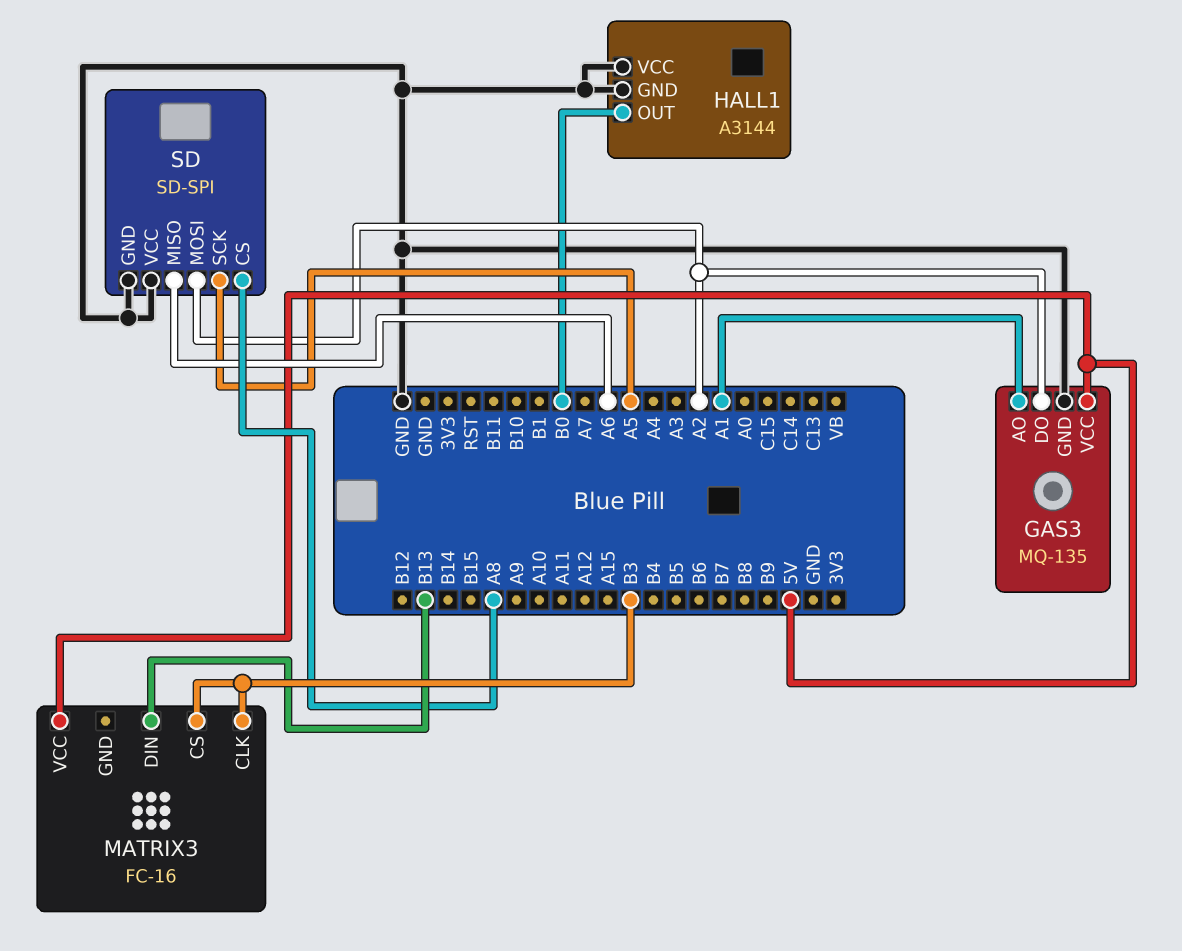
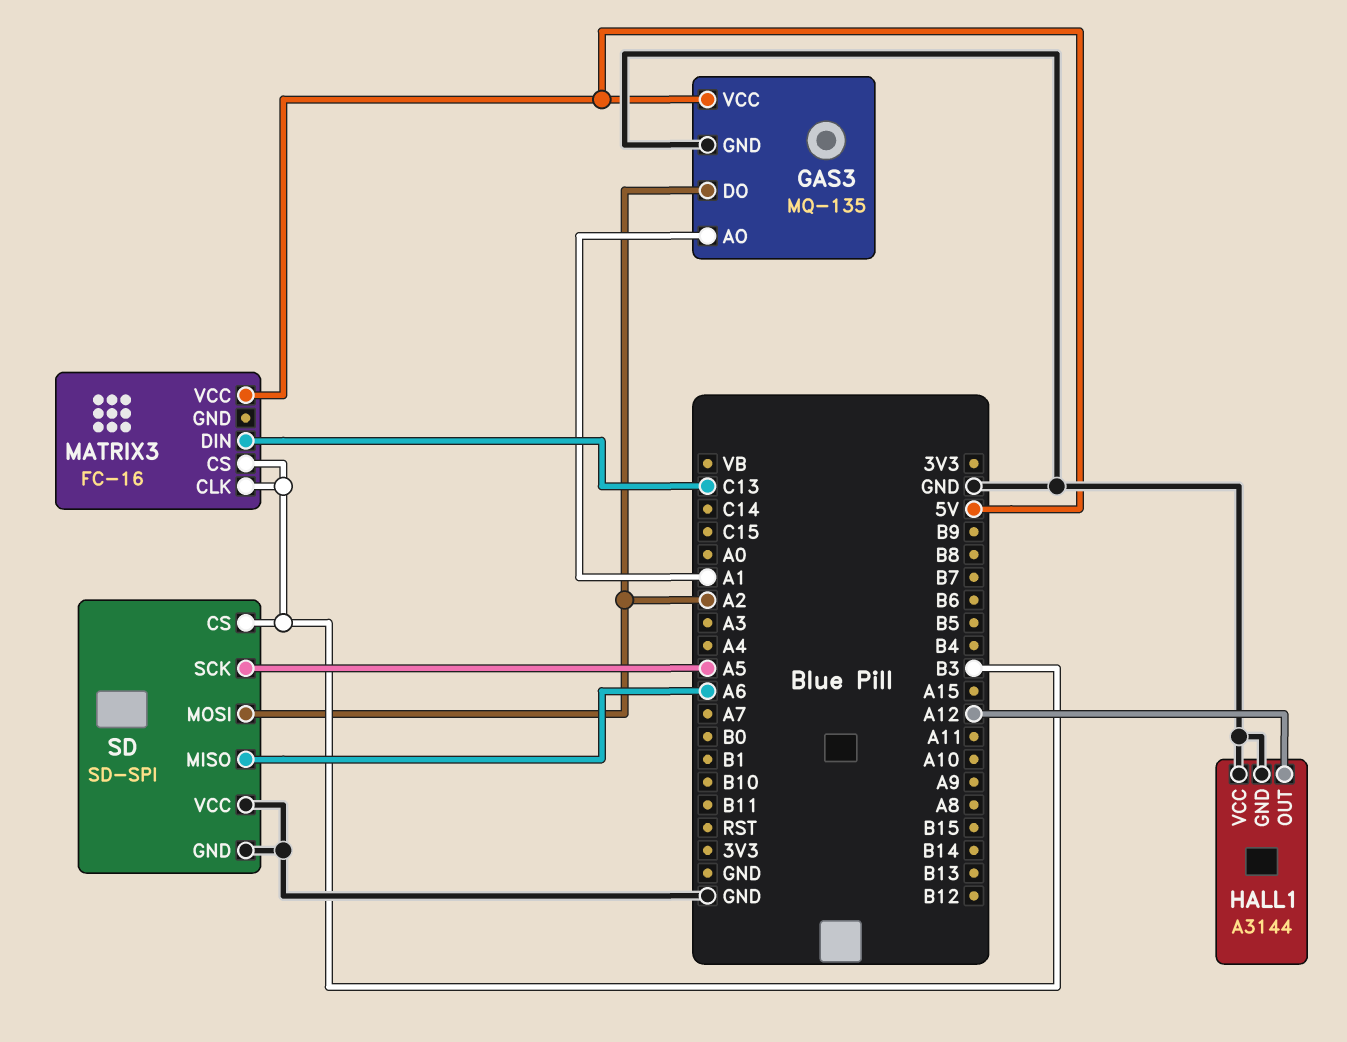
HALL1 pin OUT: B0 -> A12
MATRIX3 pin DIN: B13 -> C13
SD pin CS: A8 -> B3

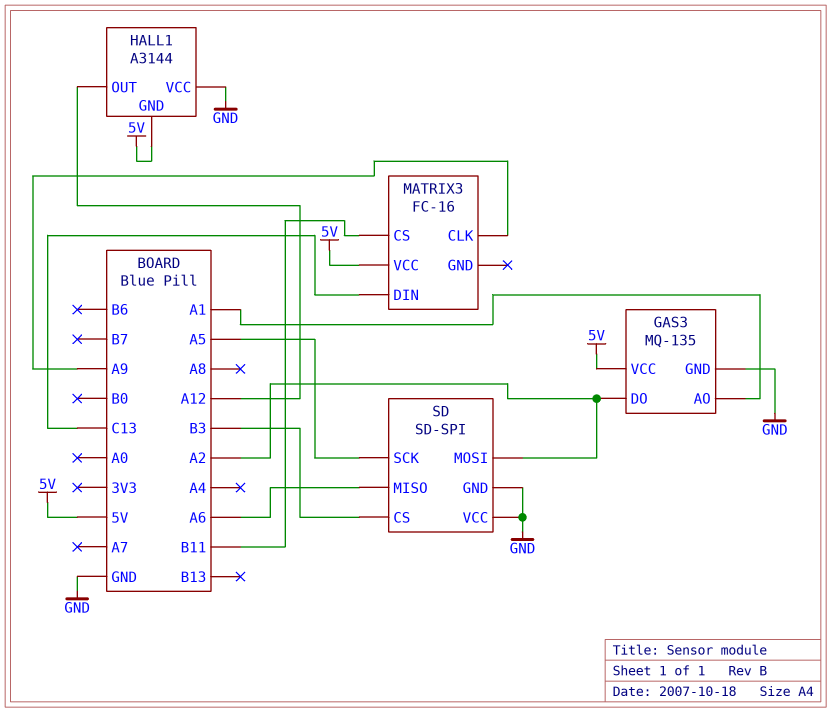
HALL1 pin GND: GND -> 5V
MATRIX3 pin CLK: B3 -> A9
MATRIX3 pin CS: B3 -> B11

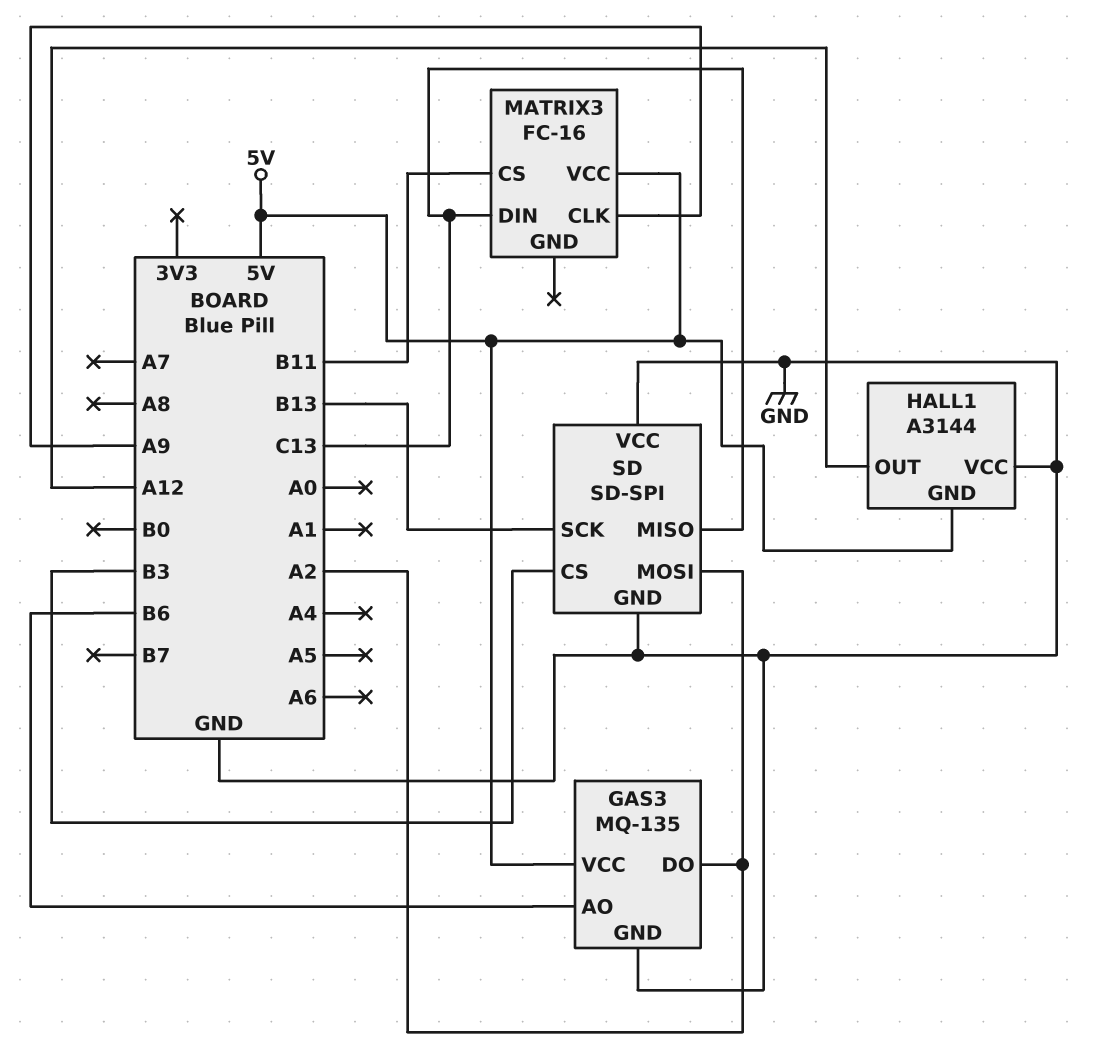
GAS3 pin AO: A1 -> B6
SD pin MISO: A6 -> C13
SD pin SCK: A5 -> B13

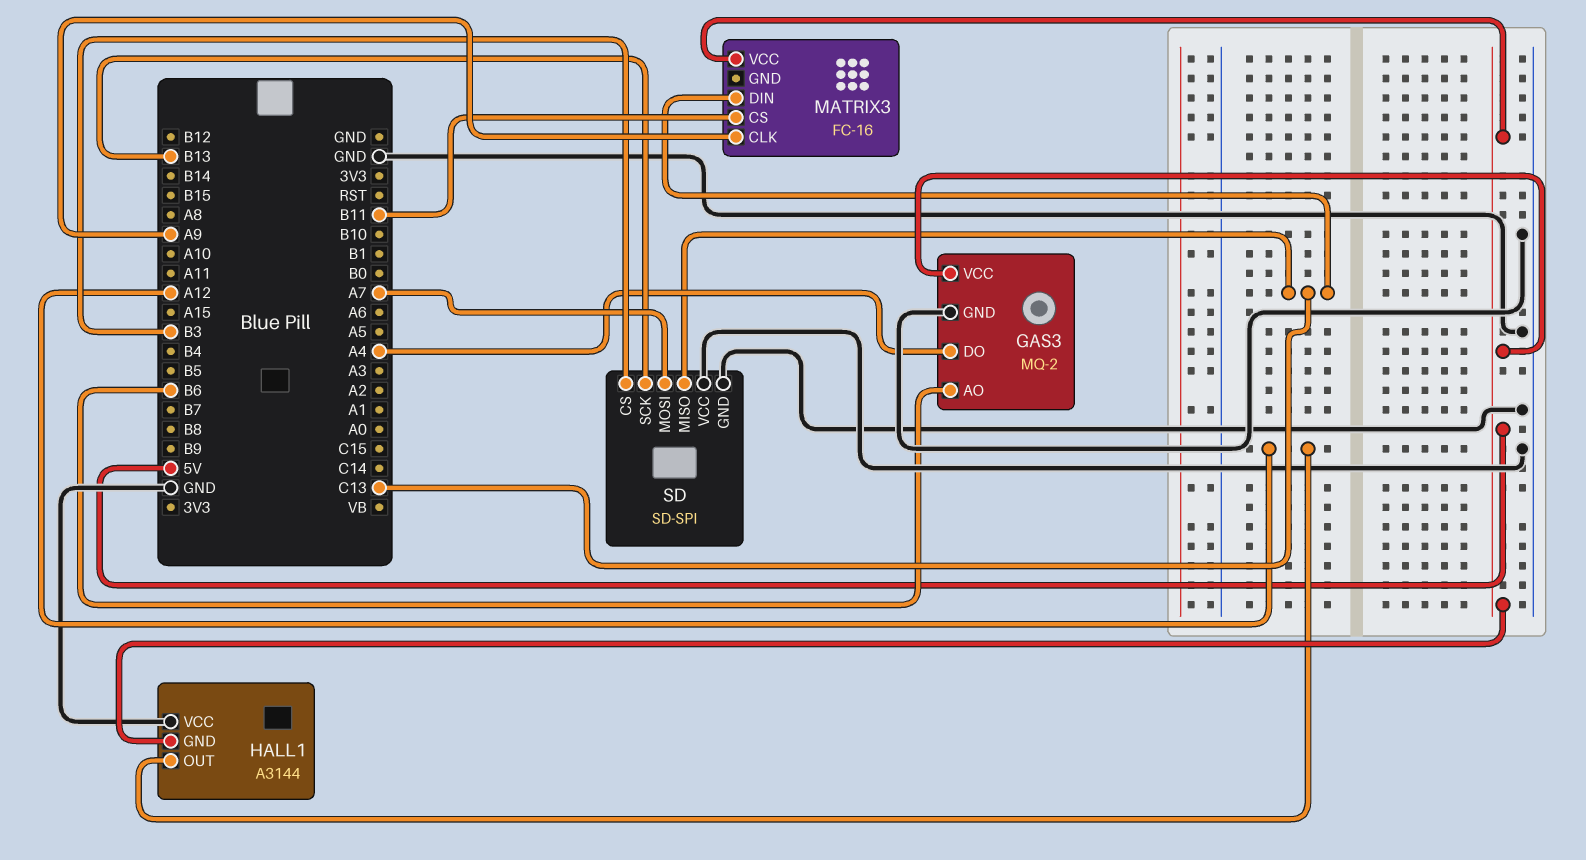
GAS3: MQ-135 -> MQ-2
GAS3 pin DO: A2 -> A4
SD pin MOSI: A2 -> A7

